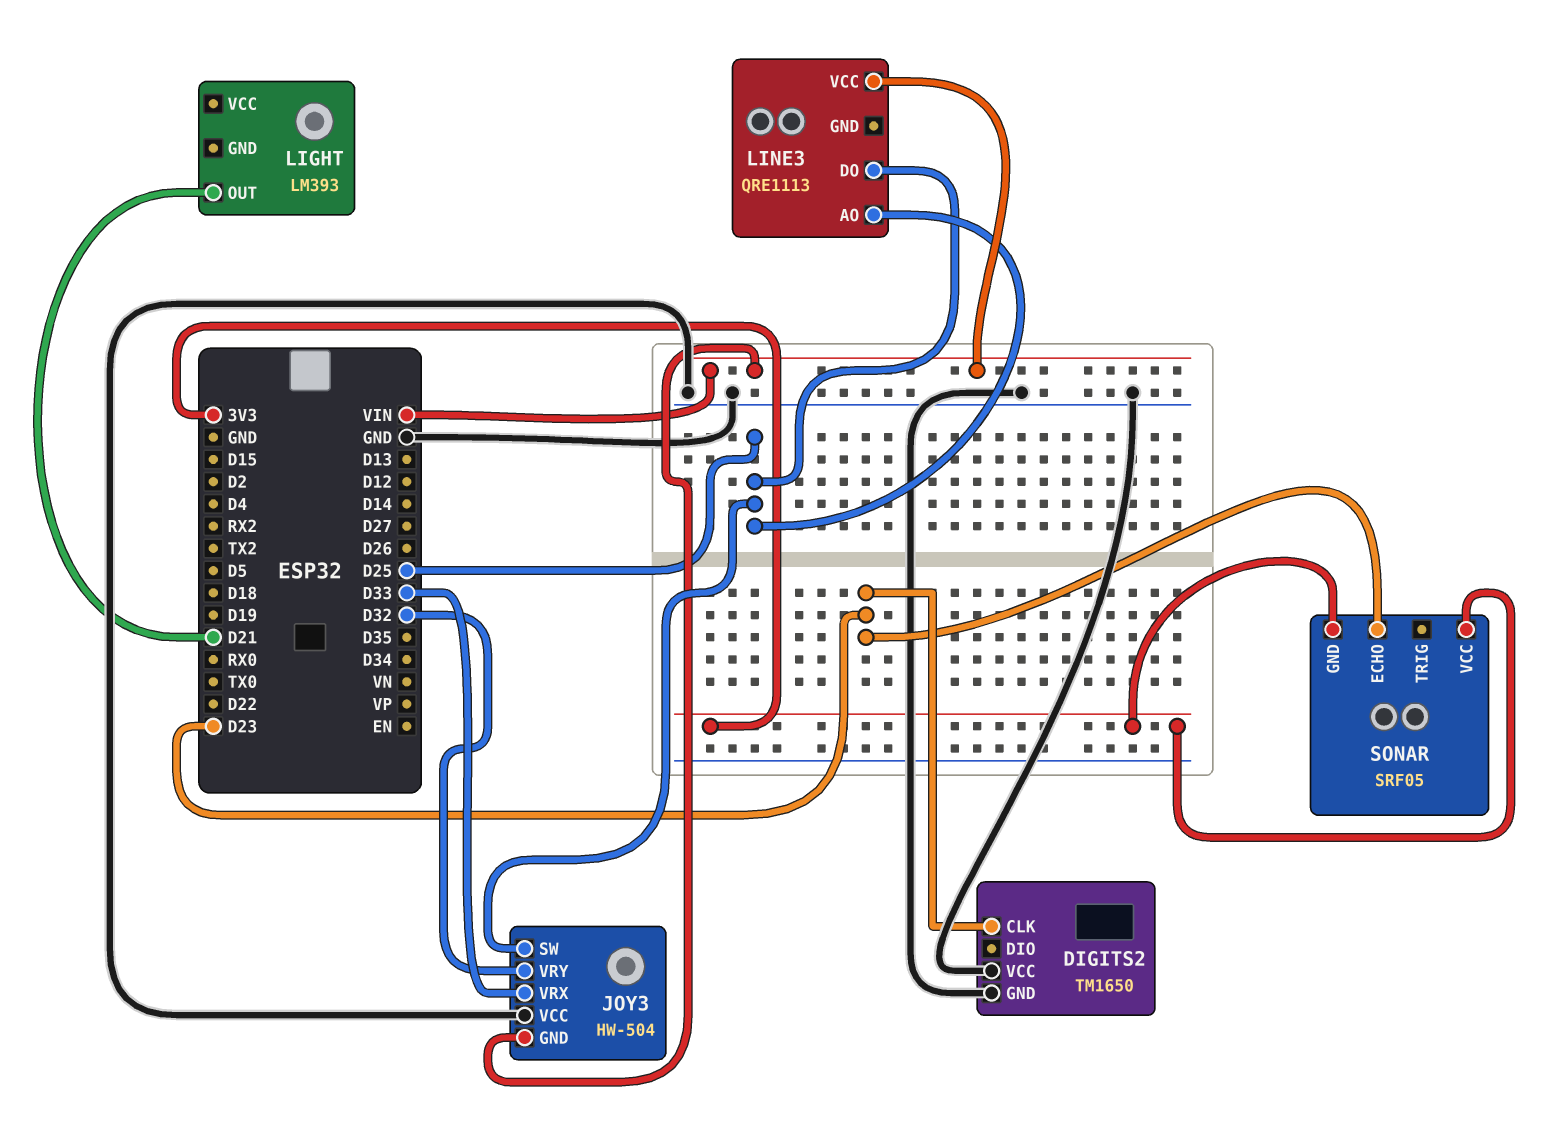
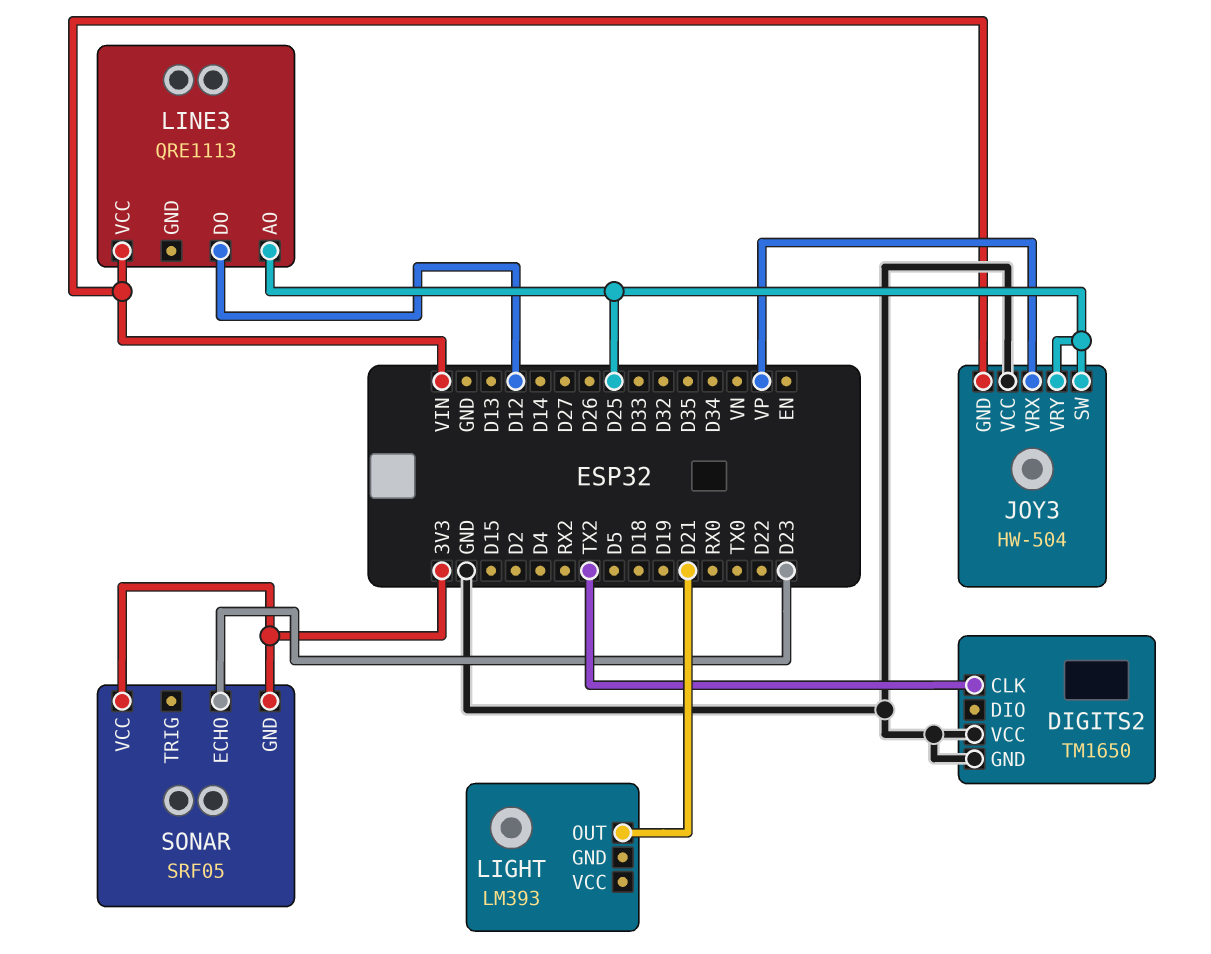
DIGITS2 pin CLK: D23 -> TX2
JOY3 pin VRX: D33 -> VP
JOY3 pin VRY: D32 -> D25
LINE3 pin DO: D25 -> D12

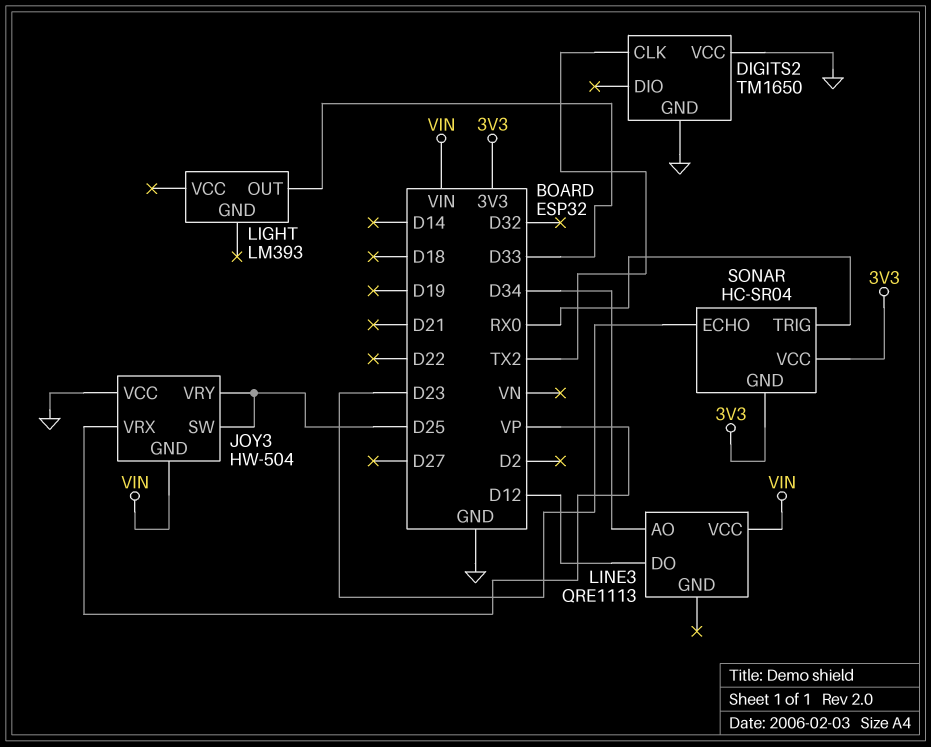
LIGHT pin OUT: D21 -> D33
LINE3 pin AO: D25 -> D34
SONAR: SRF05 -> HC-SR04
SONAR pin TRIG: none -> RX0

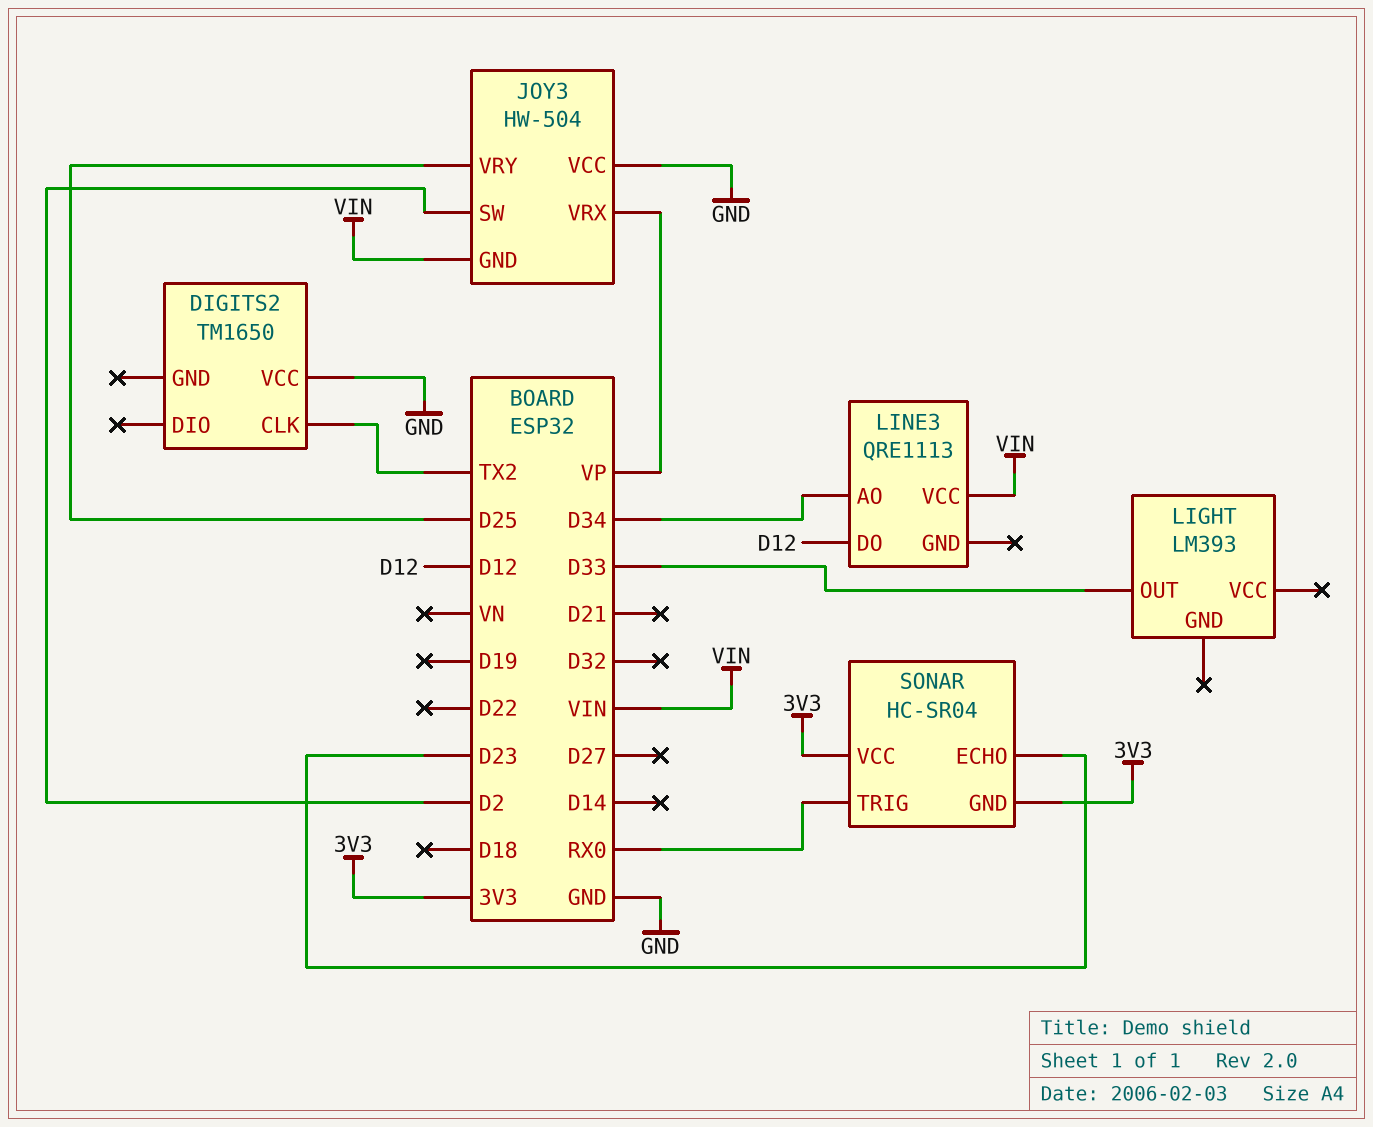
DIGITS2 pin GND: GND -> none
JOY3 pin SW: D25 -> D2

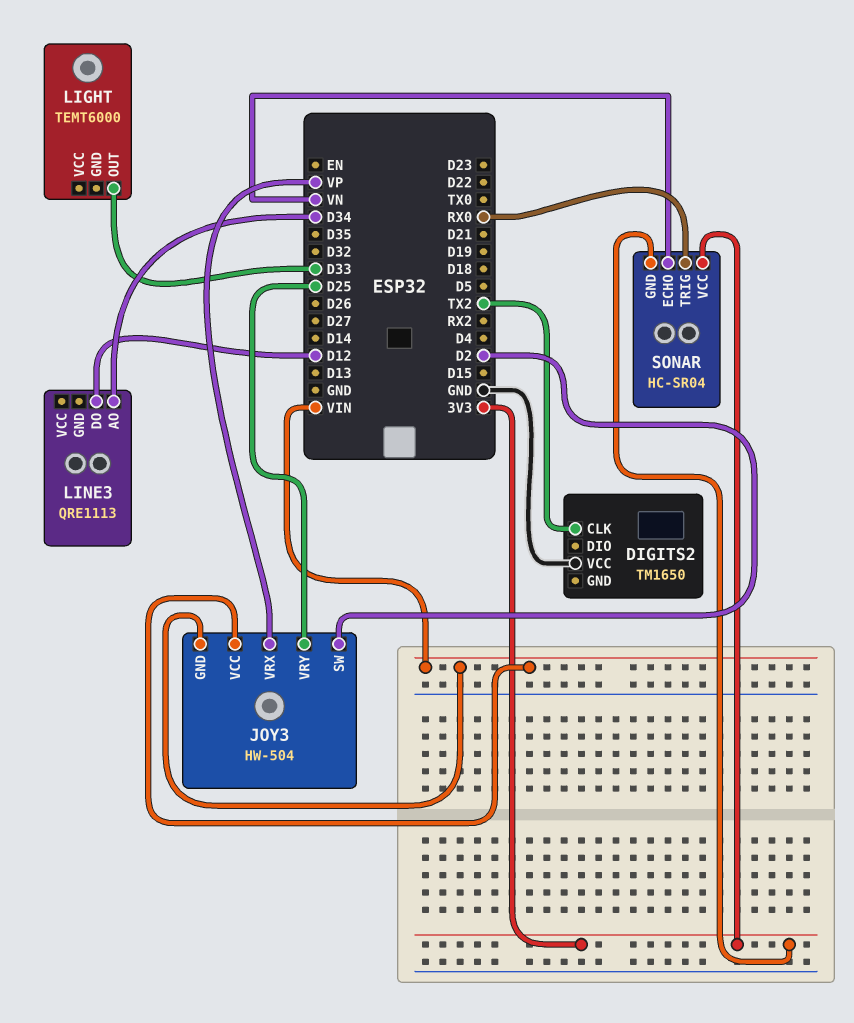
JOY3 pin VCC: GND -> VIN
LIGHT: LM393 -> TEMT6000
LINE3 pin VCC: VIN -> none
SONAR pin ECHO: D23 -> VN

